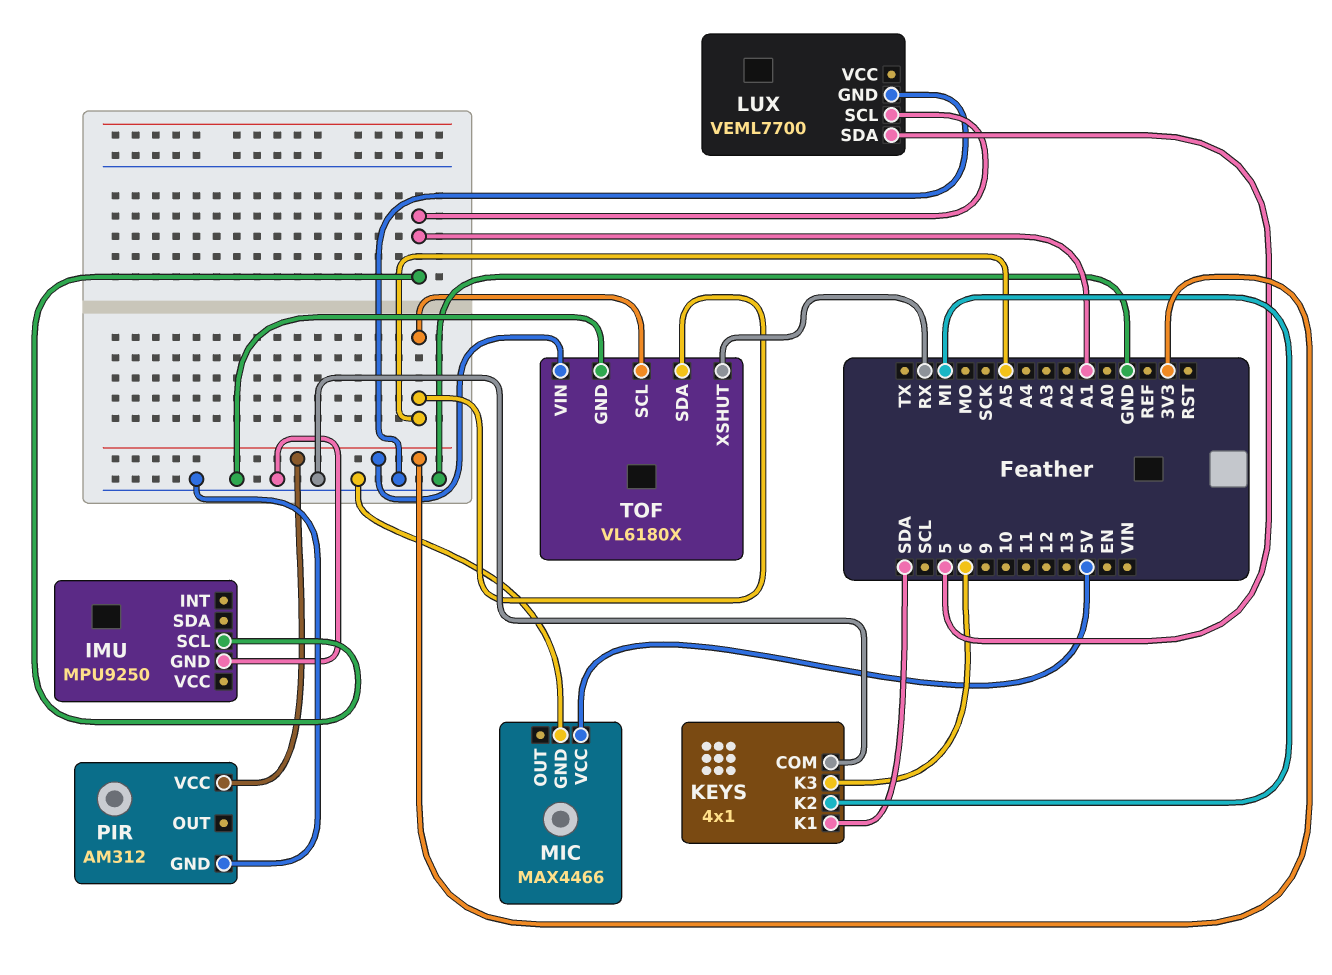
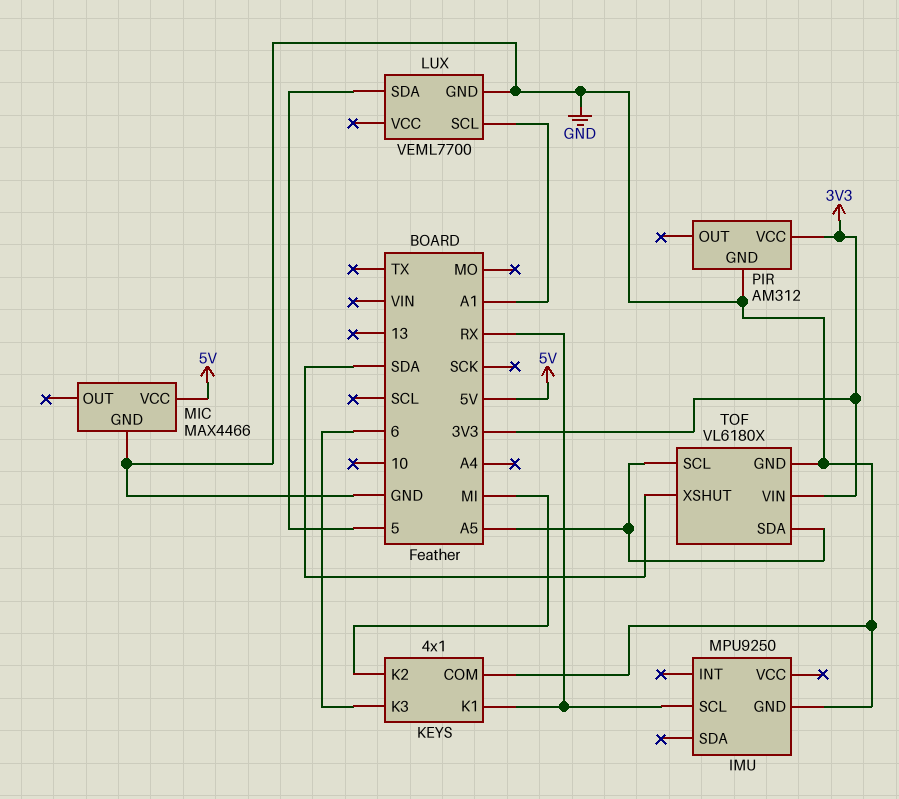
IMU pin SCL: A1 -> RX
KEYS pin K1: SDA -> RX
TOF pin XSHUT: RX -> SDA

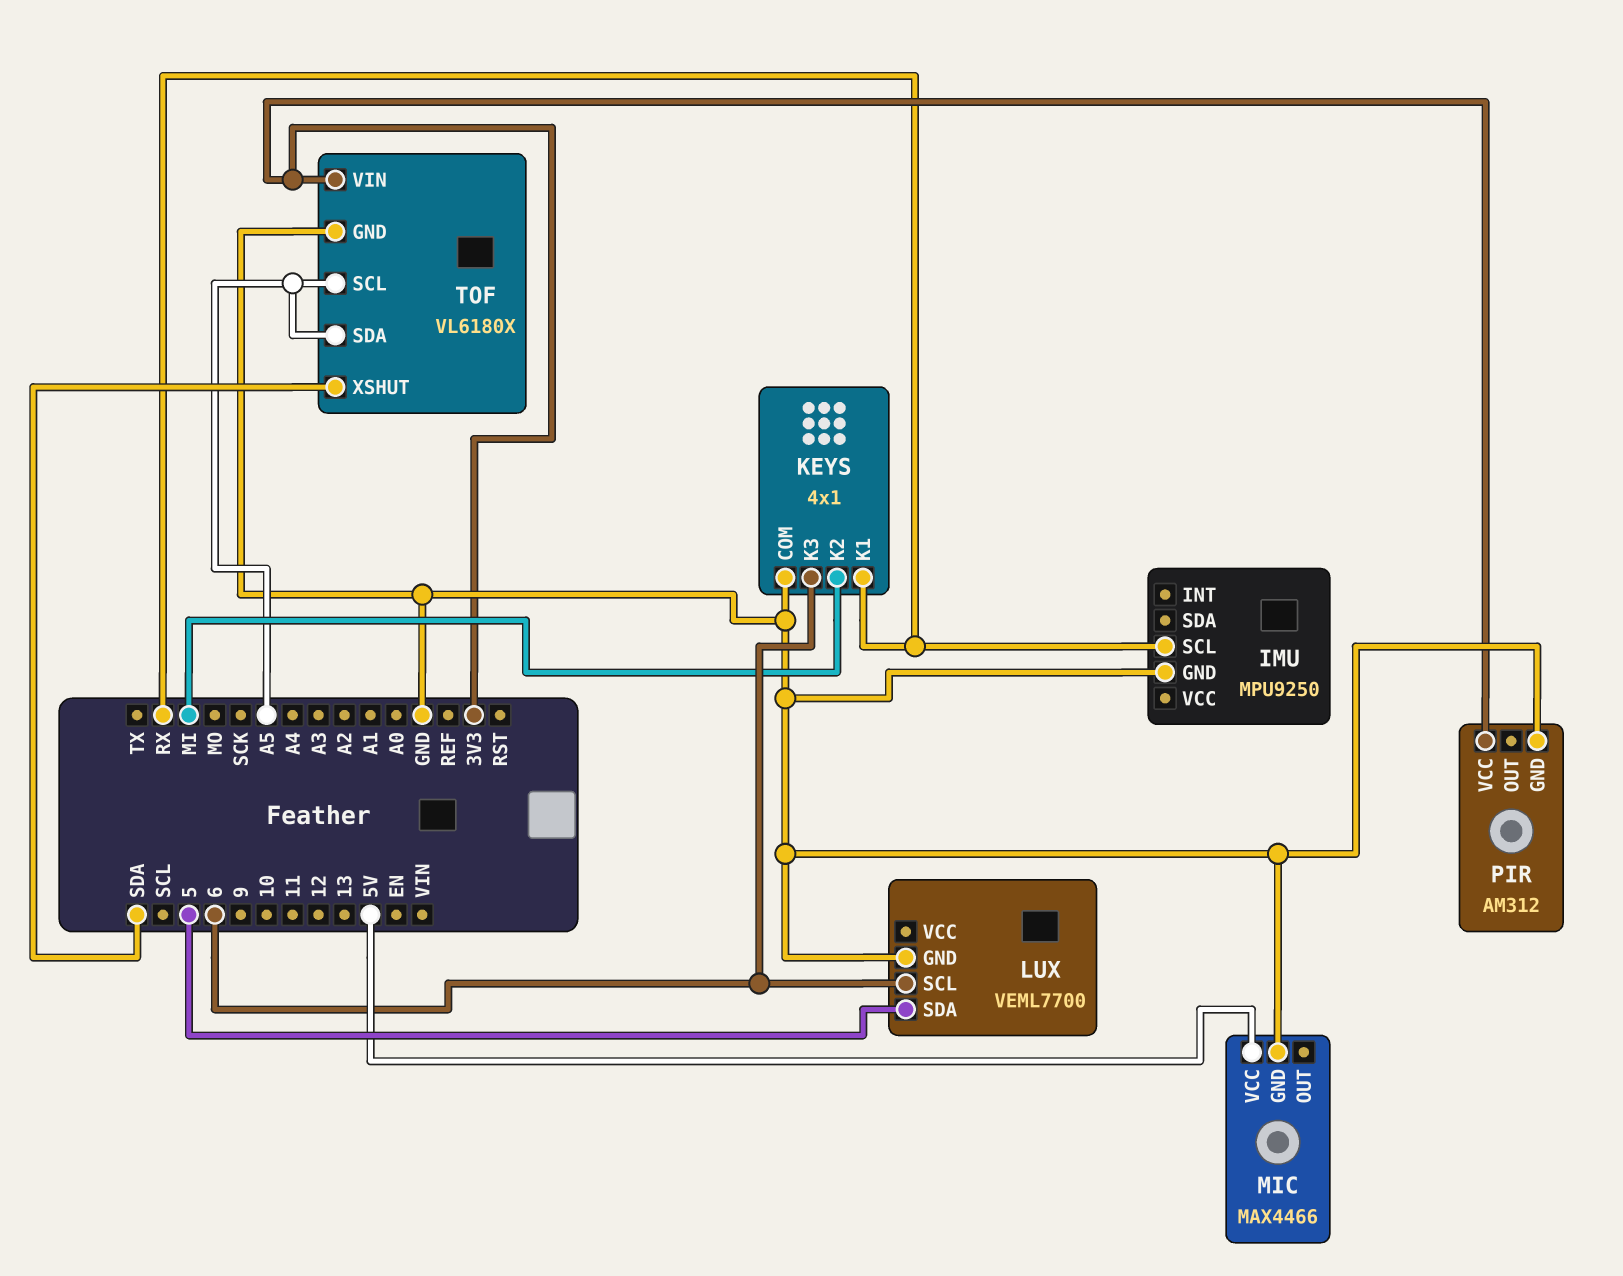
LUX pin SCL: A1 -> 6

